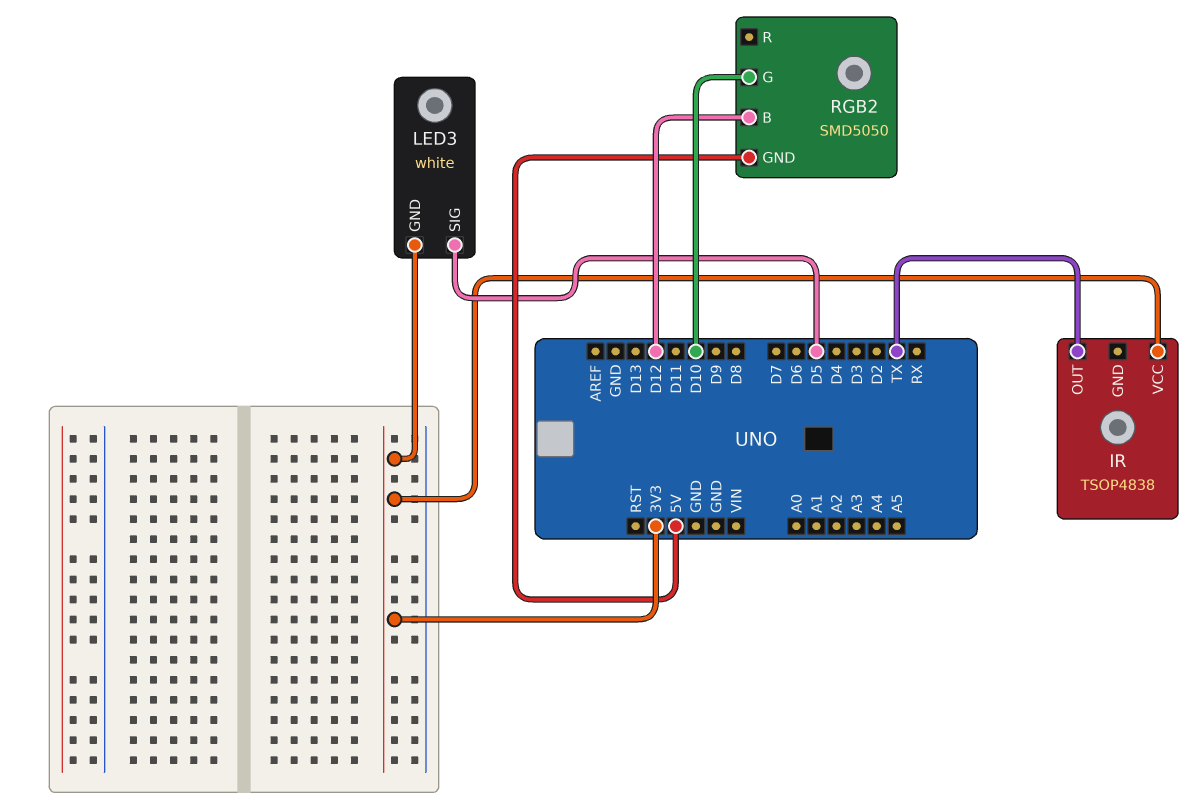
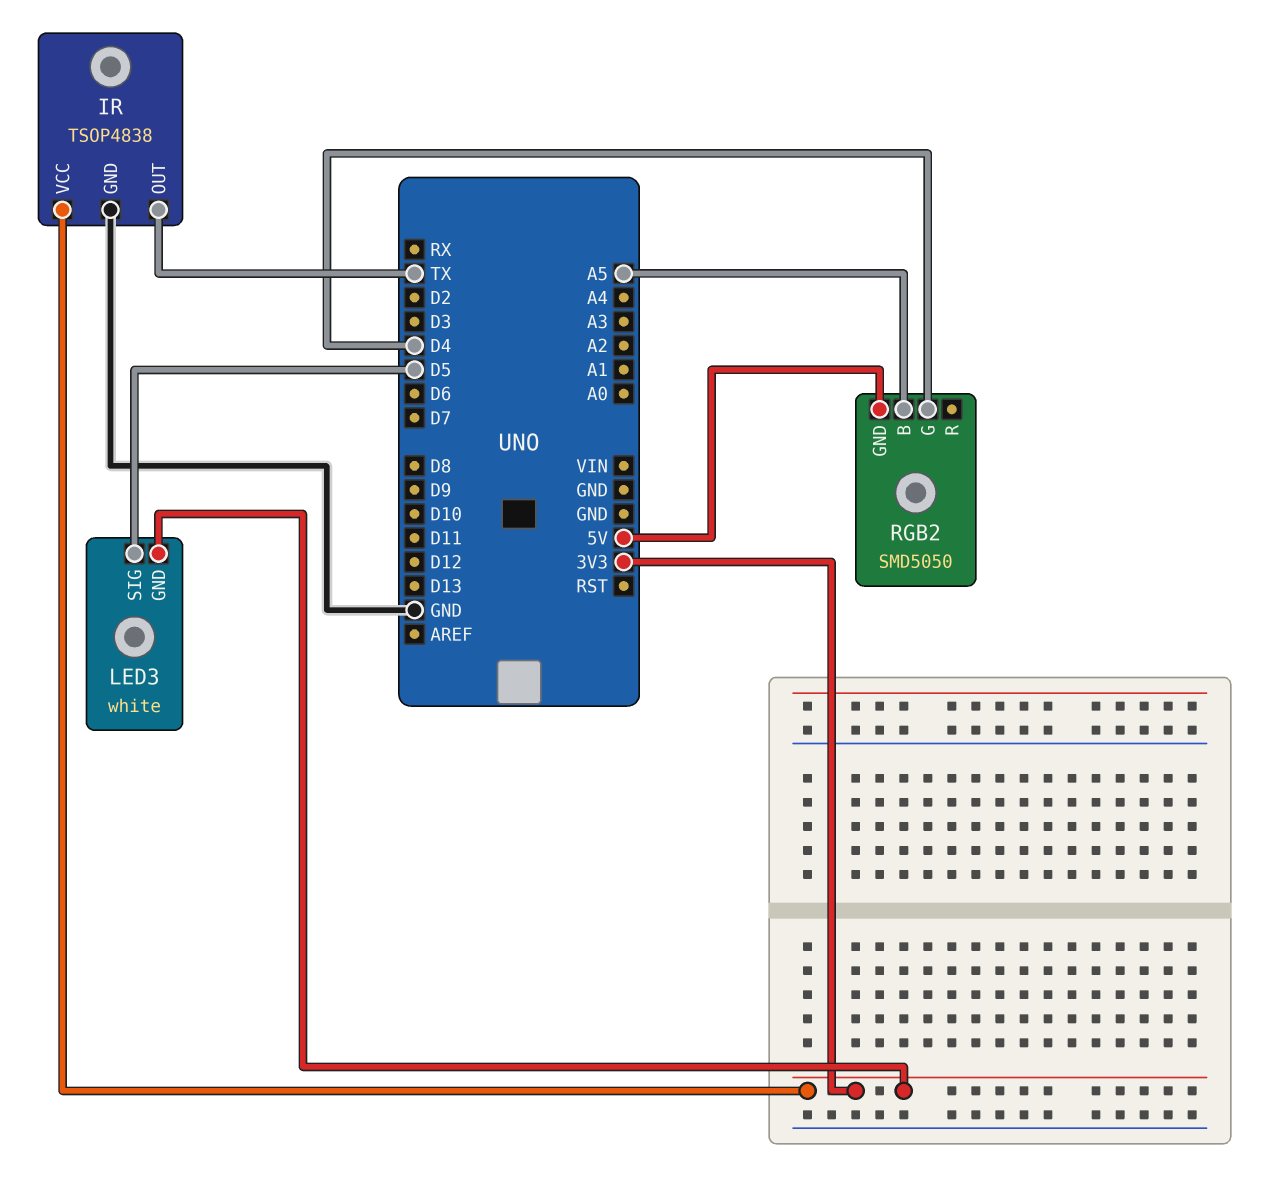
IR pin GND: none -> GND
RGB2 pin B: D12 -> A5
RGB2 pin G: D10 -> D4

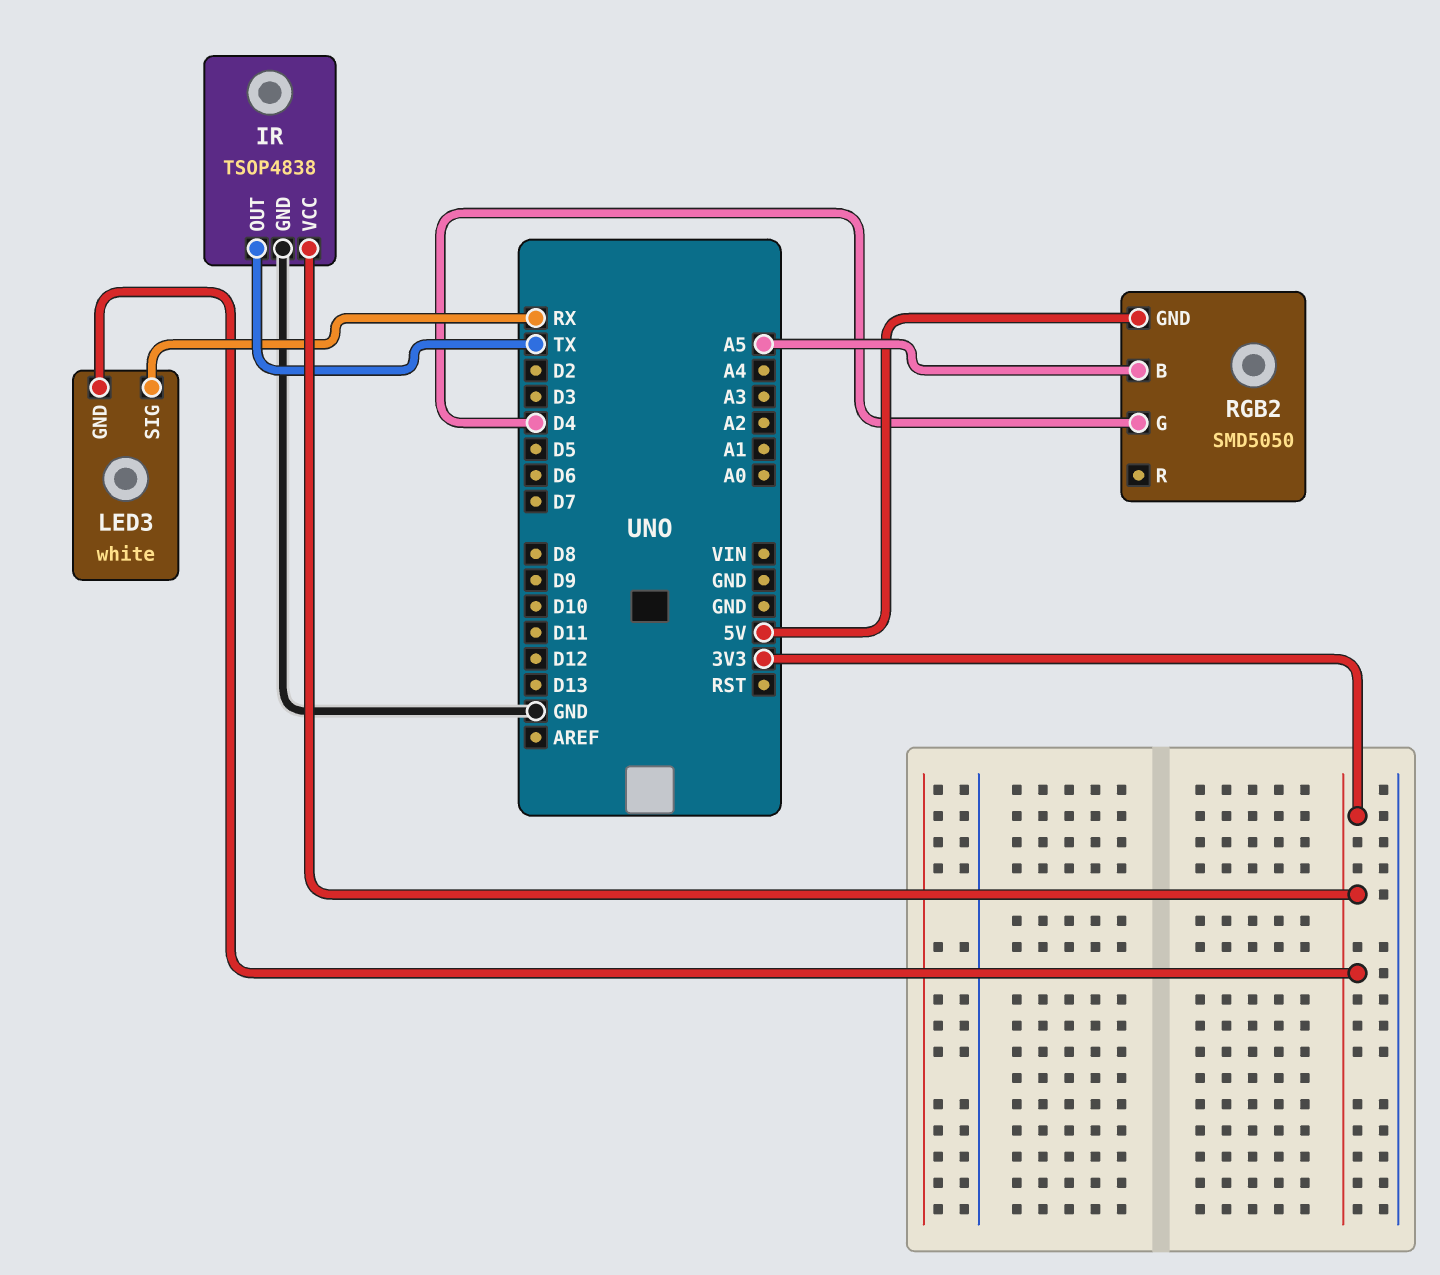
LED3 pin SIG: D5 -> RX

